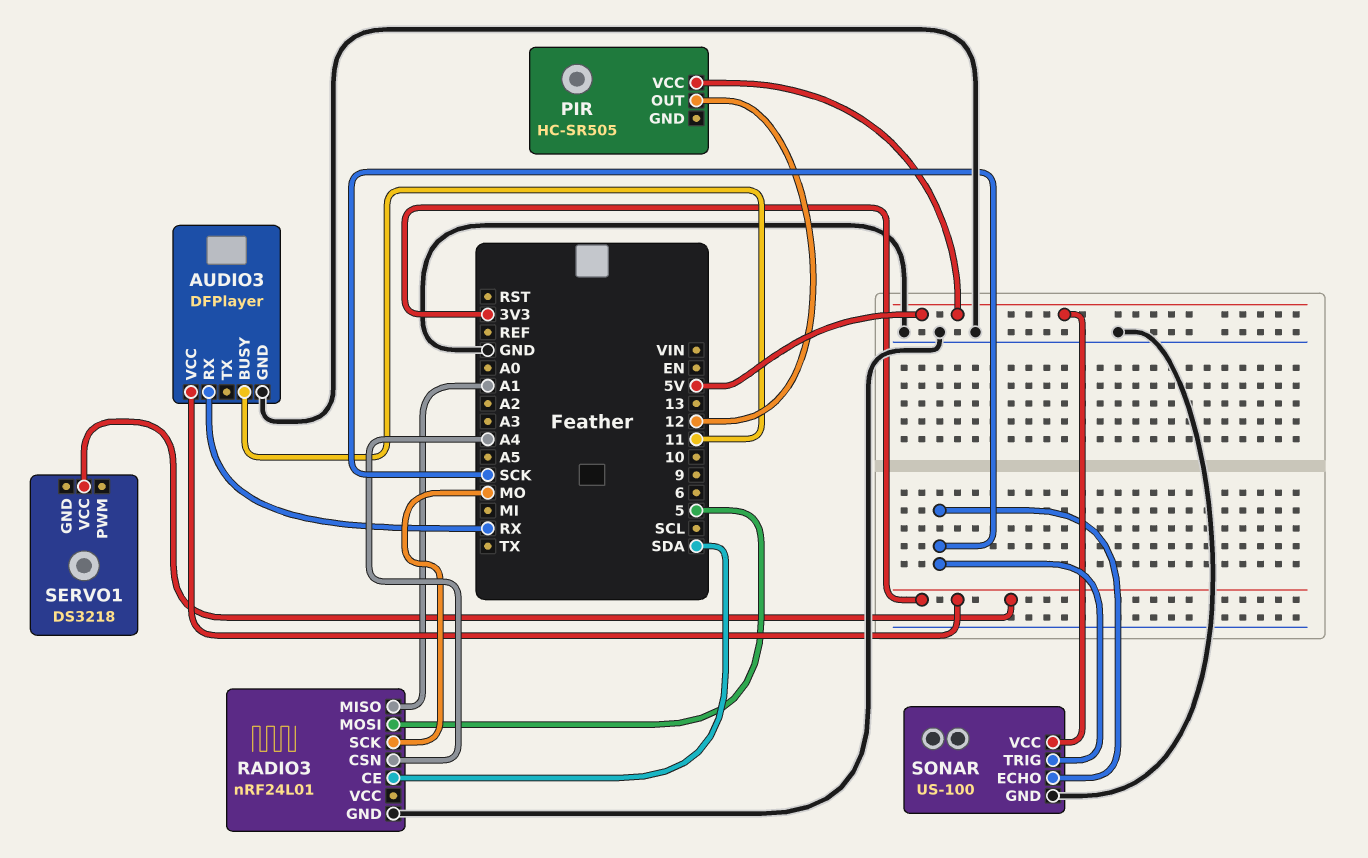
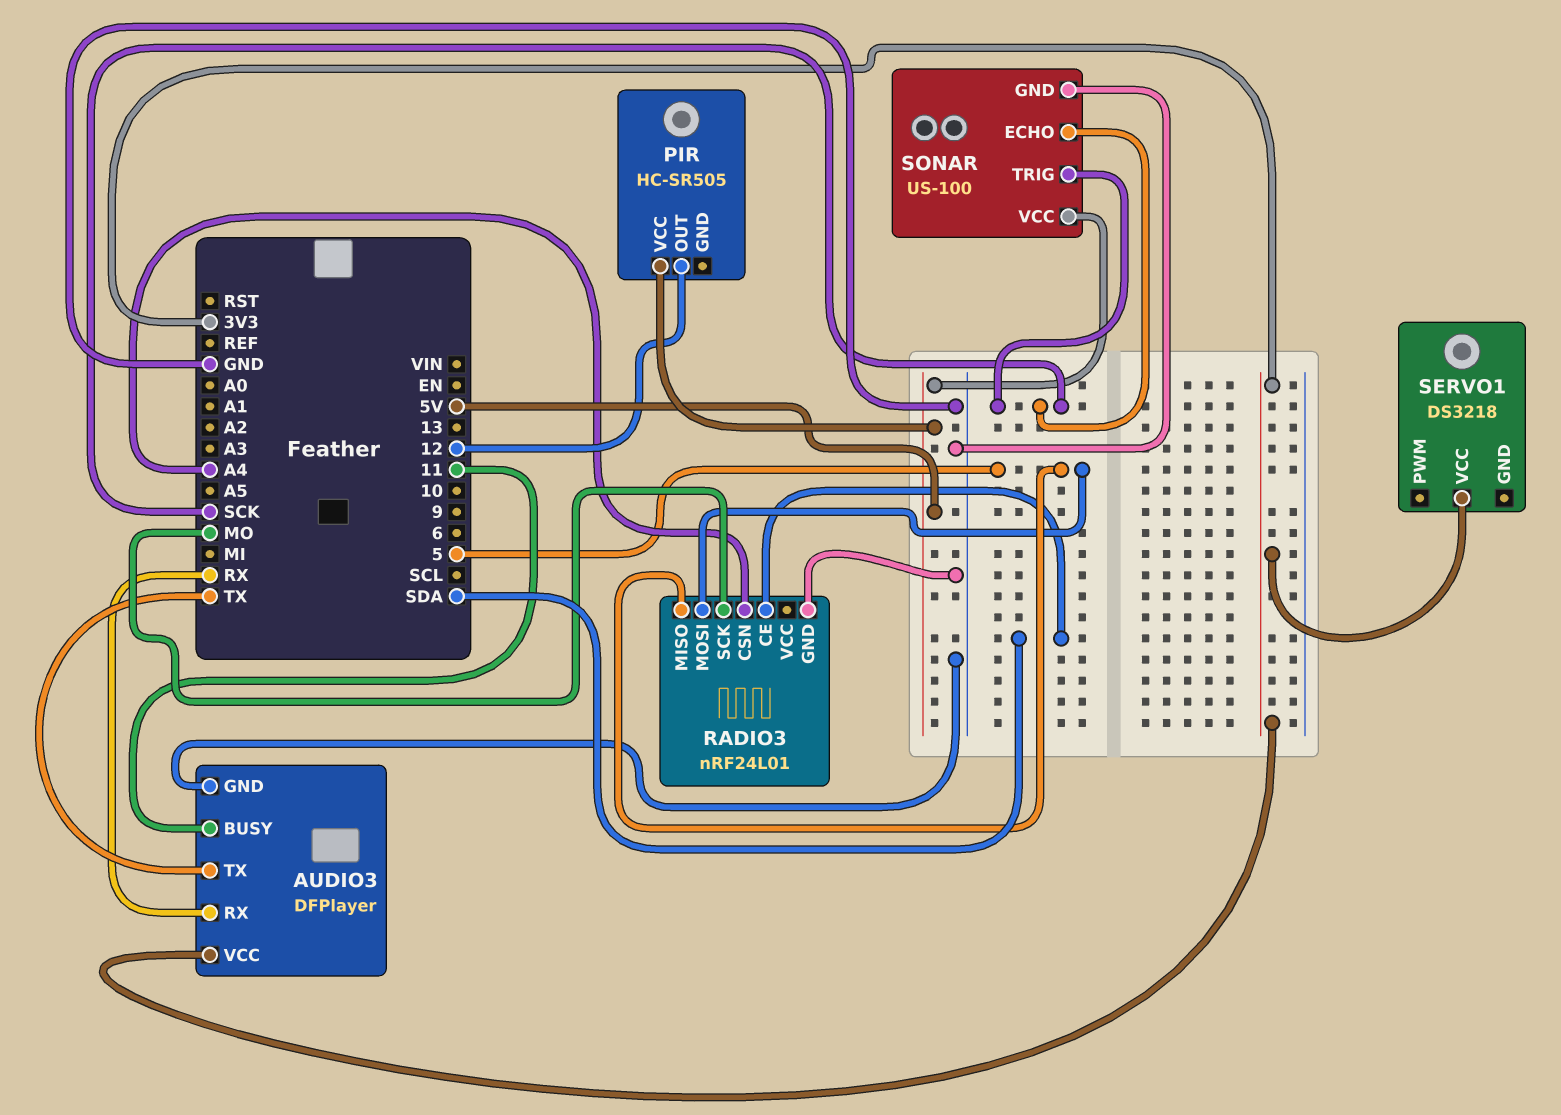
AUDIO3 pin TX: none -> TX
RADIO3 pin MISO: A1 -> 5

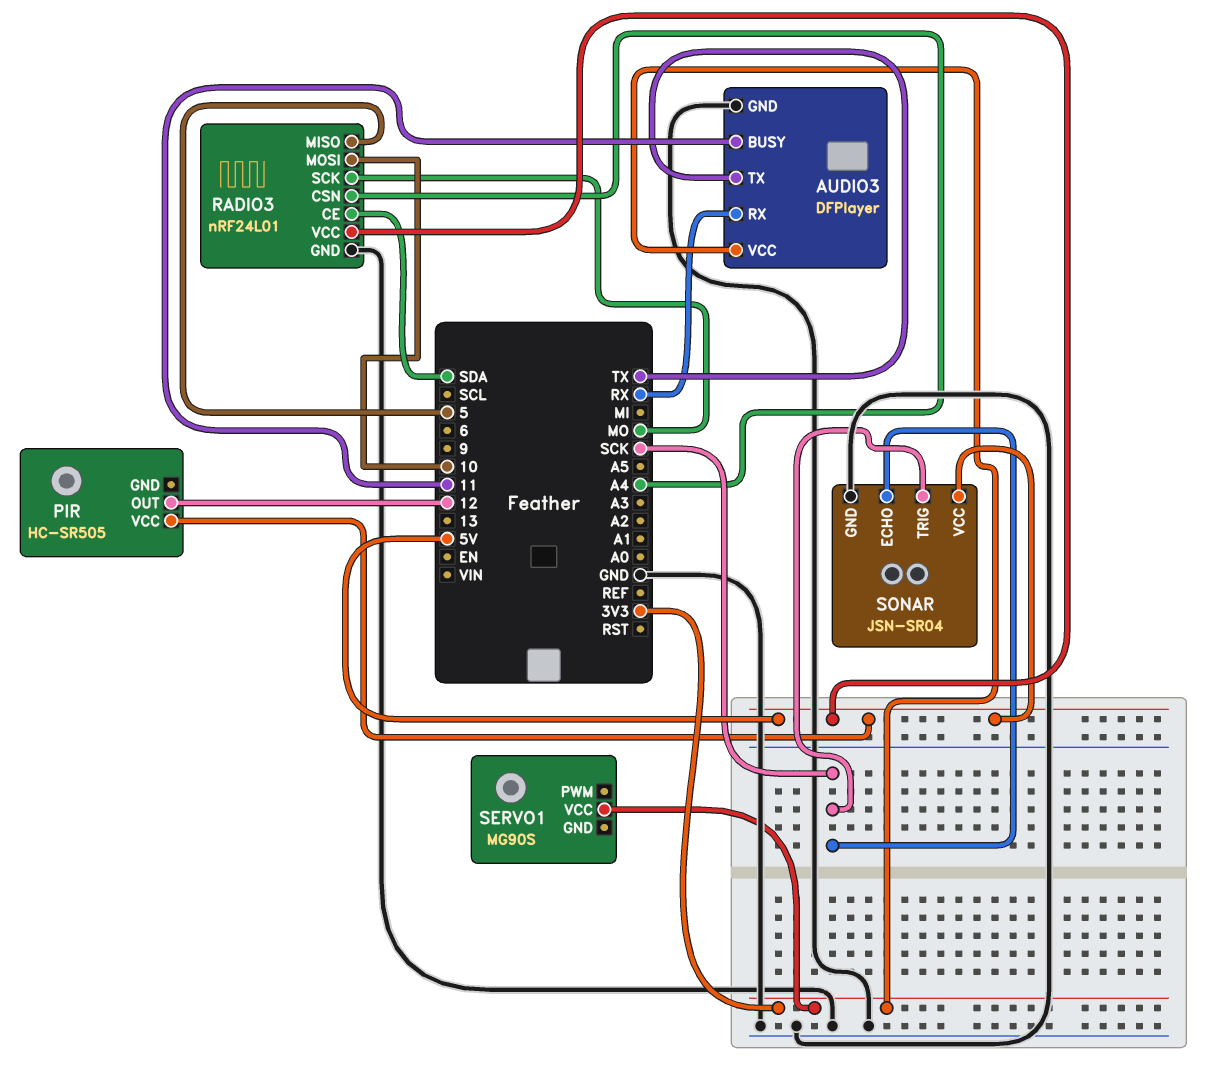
RADIO3 pin MOSI: 5 -> 10
RADIO3 pin VCC: none -> 5V
SERVO1: DS3218 -> MG90S
SONAR: US-100 -> JSN-SR04

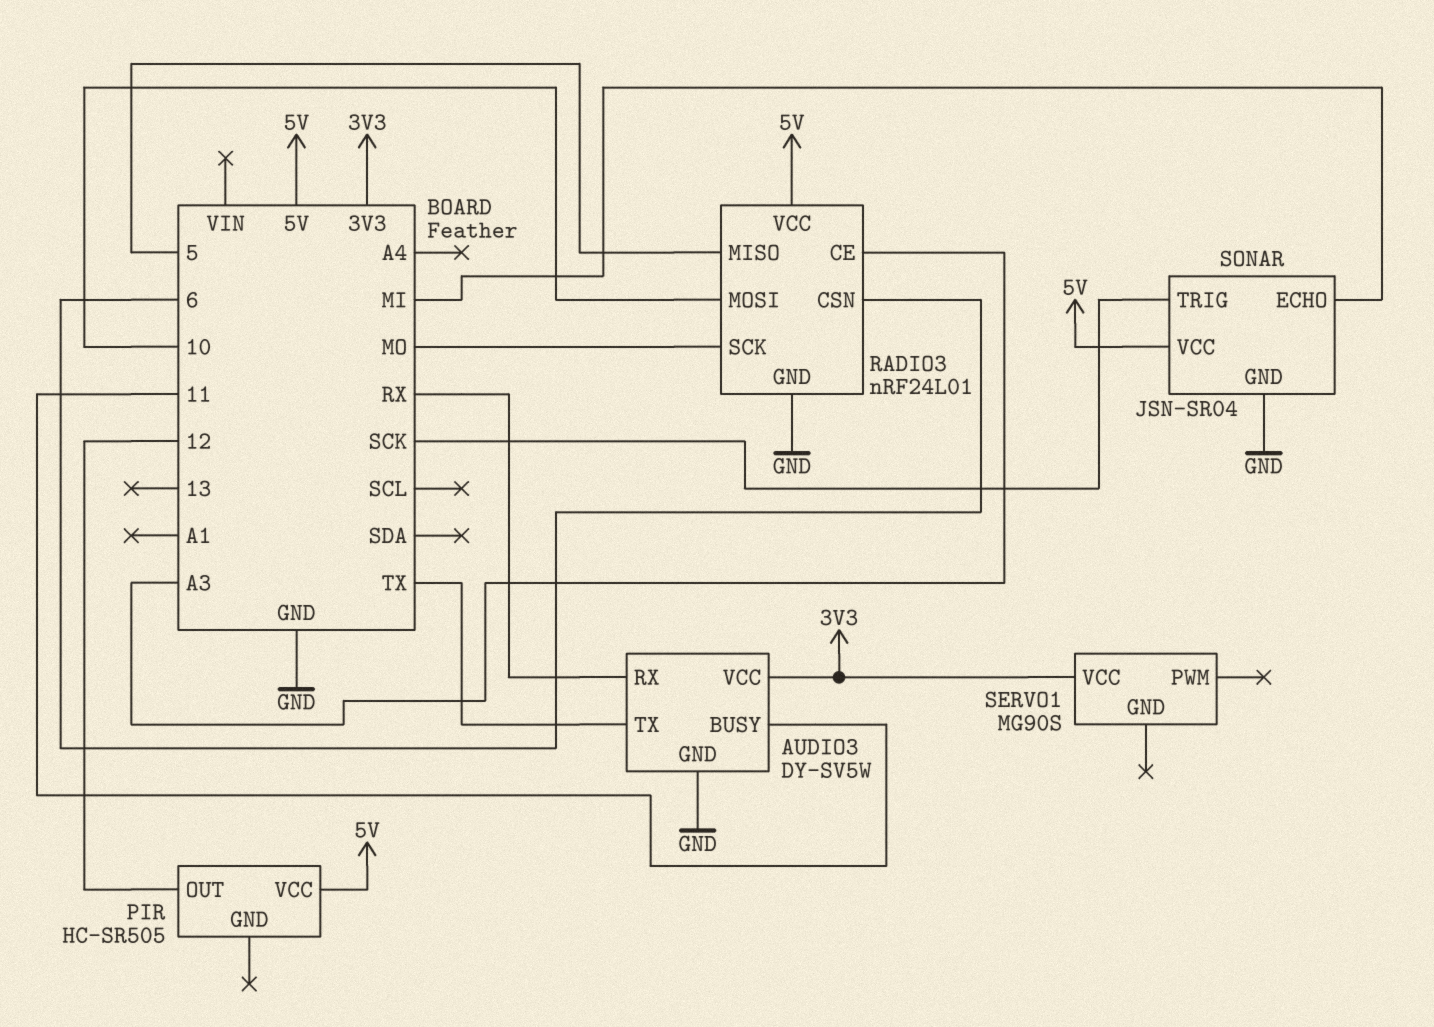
AUDIO3: DFPlayer -> DY-SV5W
RADIO3 pin CE: SDA -> A3
RADIO3 pin CSN: A4 -> 6
SONAR pin ECHO: SCK -> MI

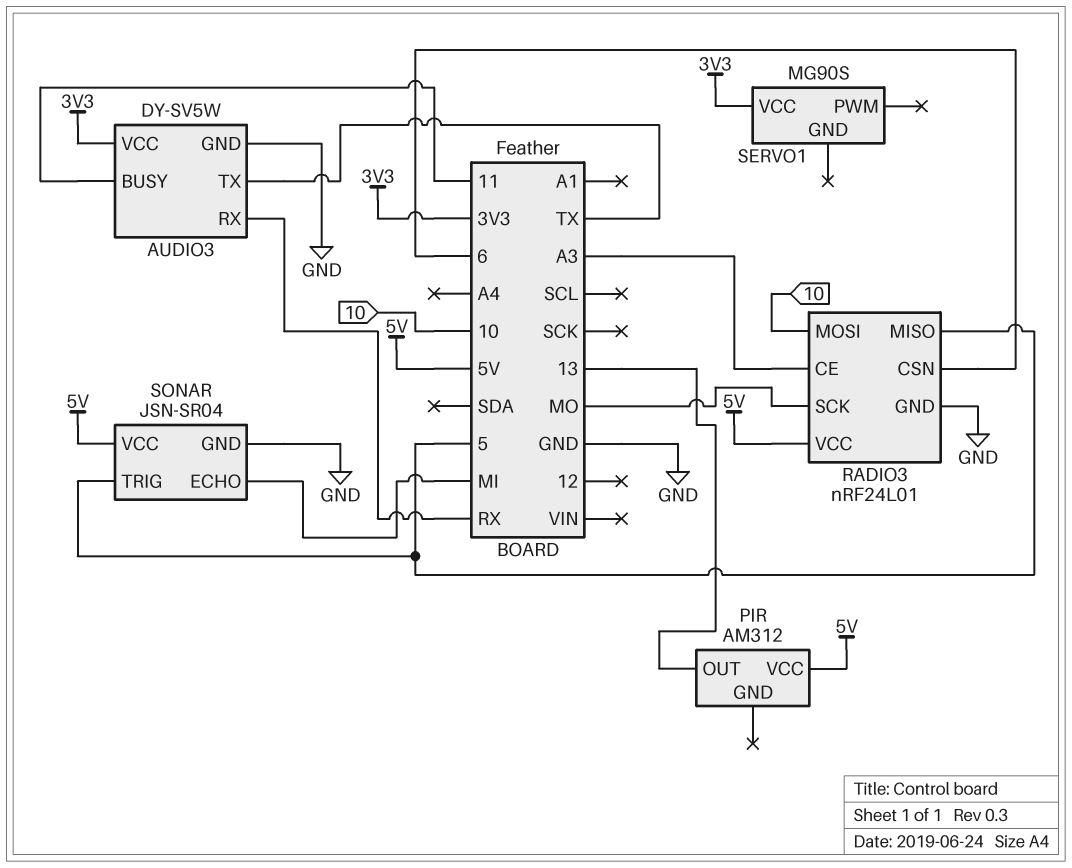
PIR: HC-SR505 -> AM312
PIR pin OUT: 12 -> 13
SONAR pin TRIG: SCK -> 5

